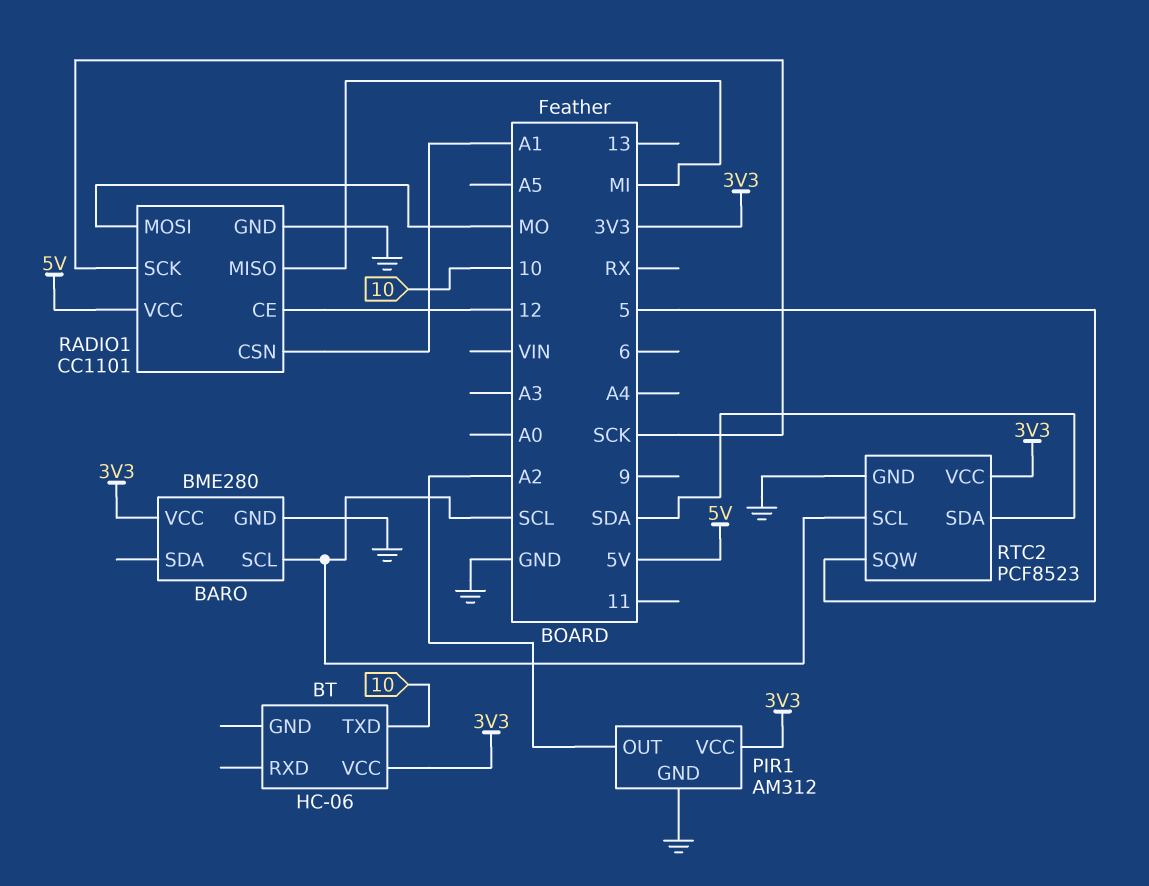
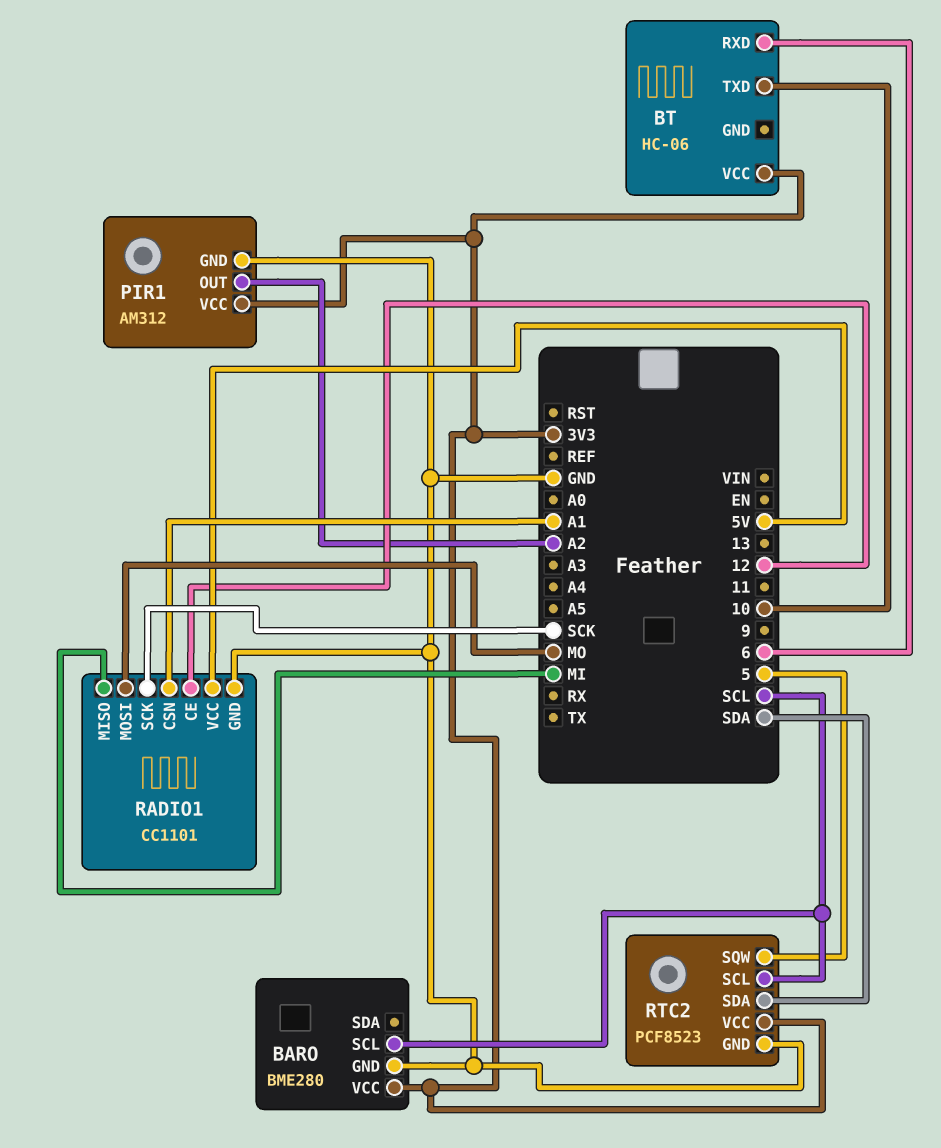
BT pin RXD: none -> 6

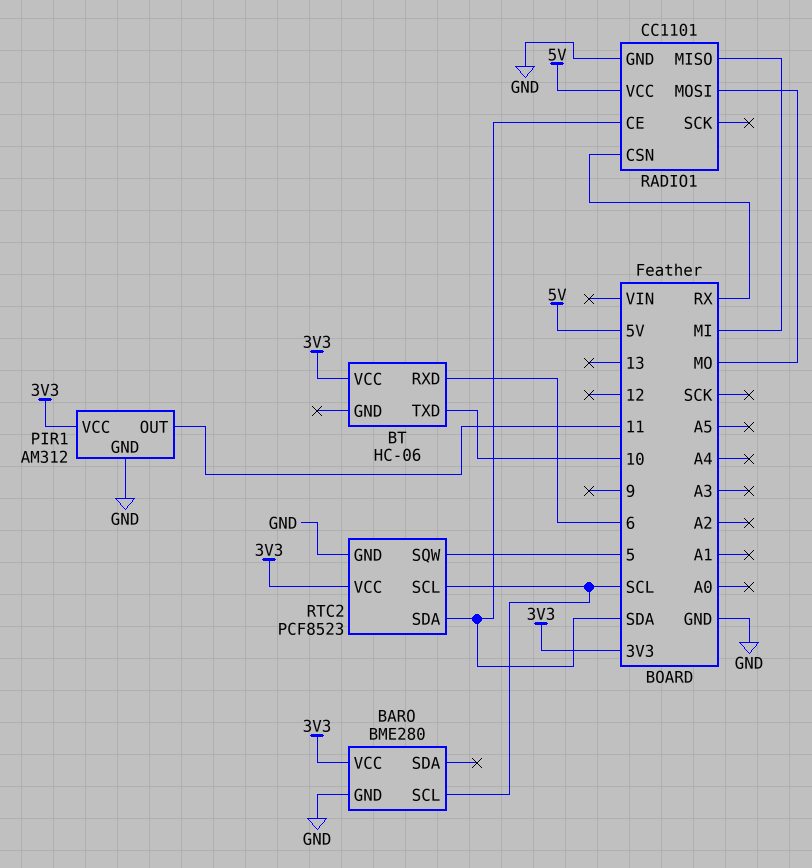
PIR1 pin OUT: A2 -> 11
RADIO1 pin CE: 12 -> SDA
RADIO1 pin CSN: A1 -> RX
RADIO1 pin SCK: SCK -> none

